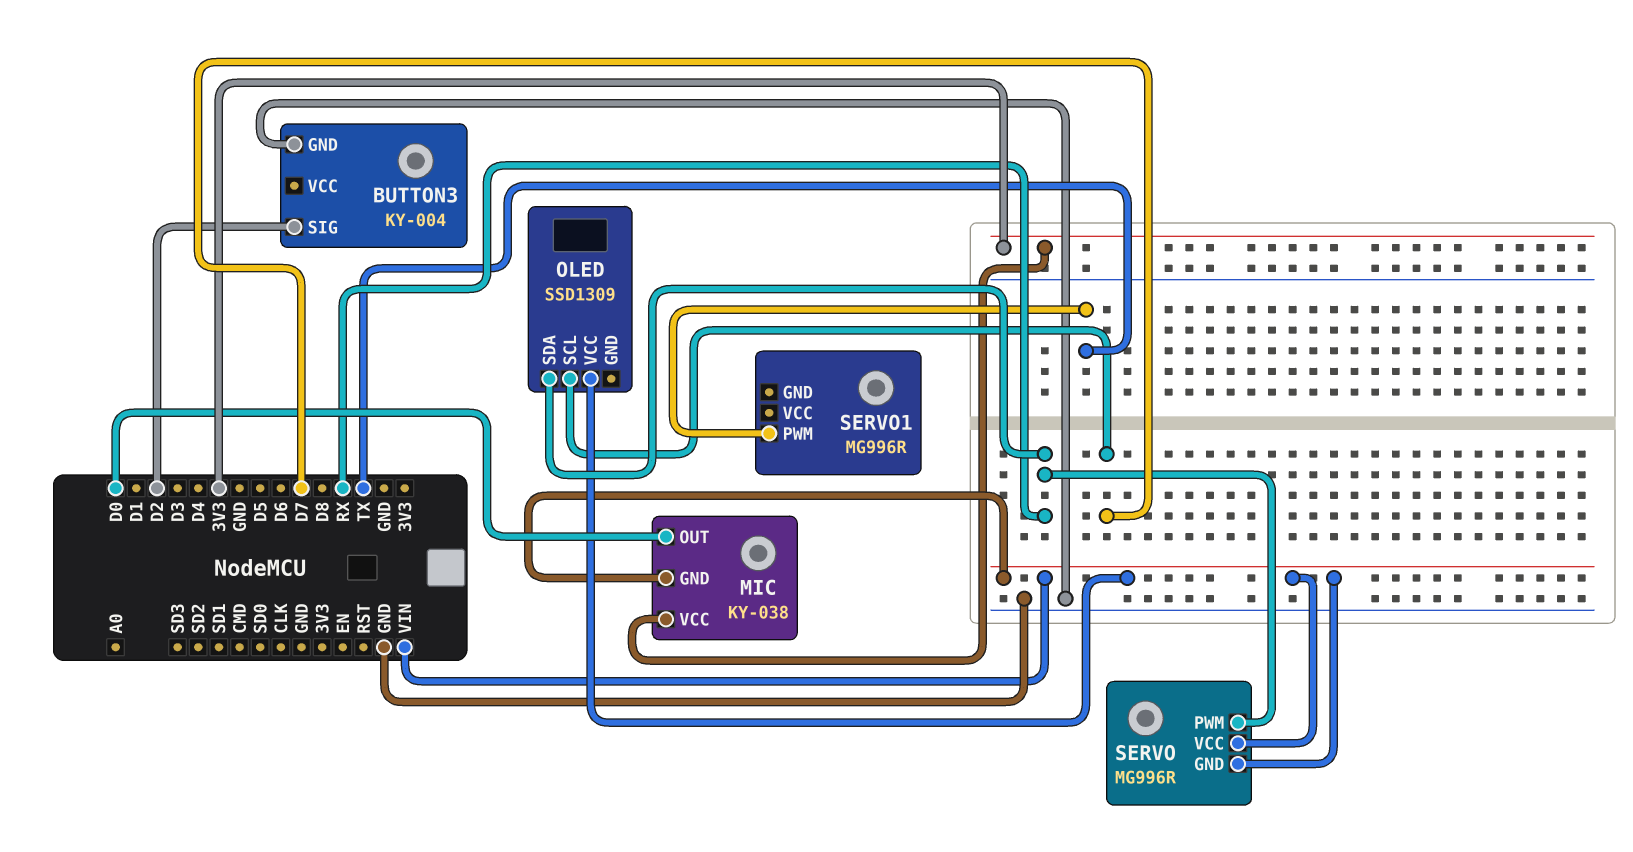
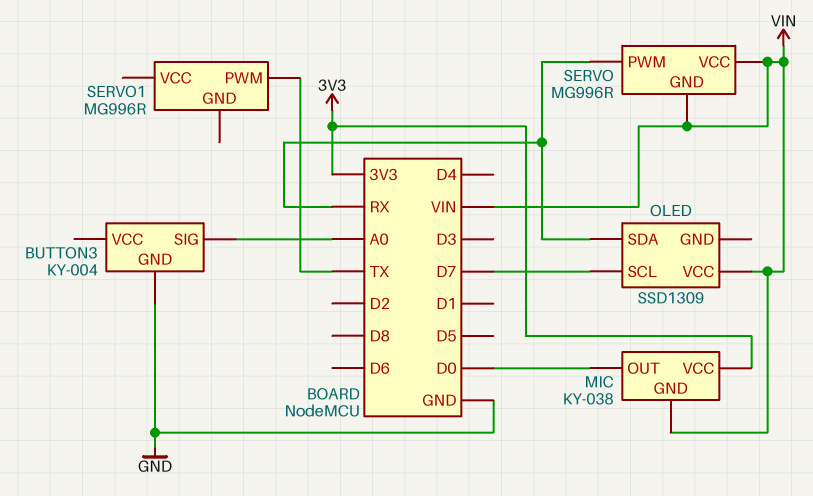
BUTTON3 pin SIG: D2 -> A0

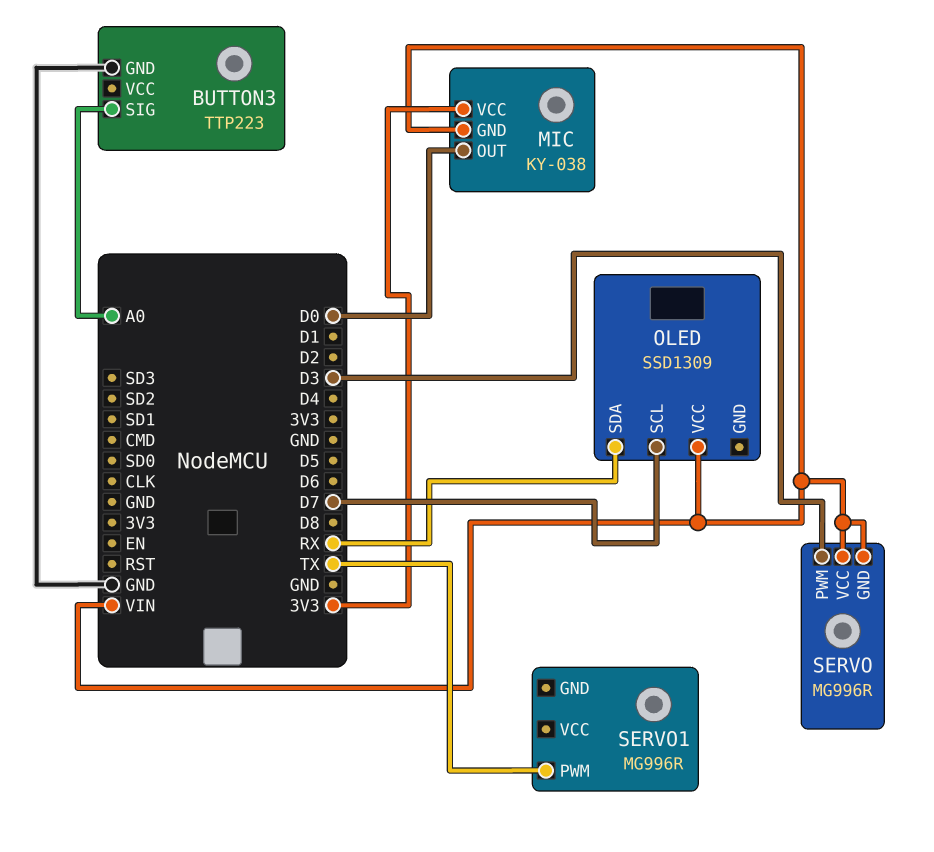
BUTTON3: KY-004 -> TTP223
SERVO pin PWM: RX -> D3

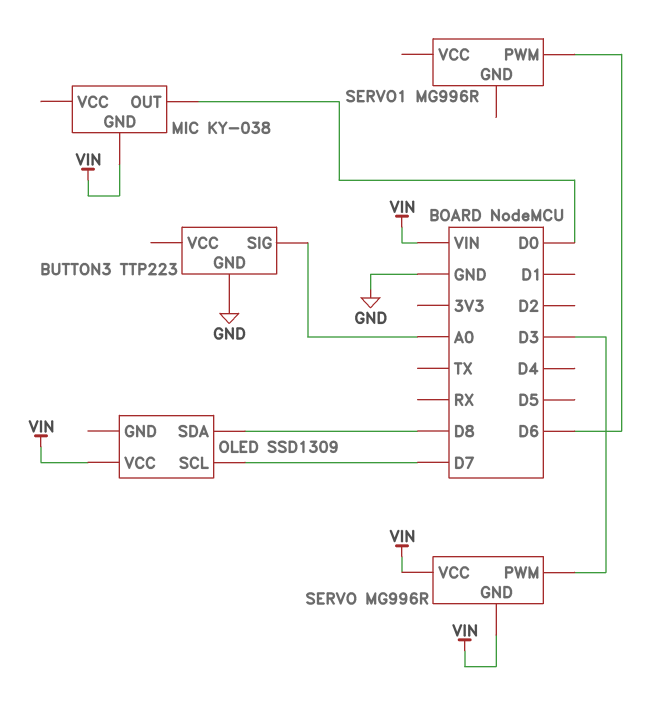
MIC pin VCC: 3V3 -> none
OLED pin SDA: RX -> D8
SERVO1 pin PWM: TX -> D6

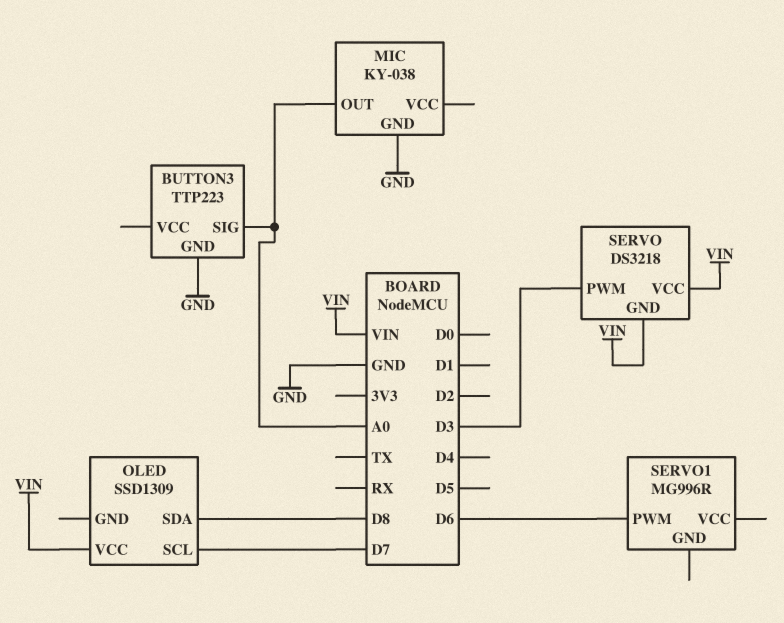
MIC pin GND: VIN -> GND
MIC pin OUT: D0 -> A0
SERVO: MG996R -> DS3218

